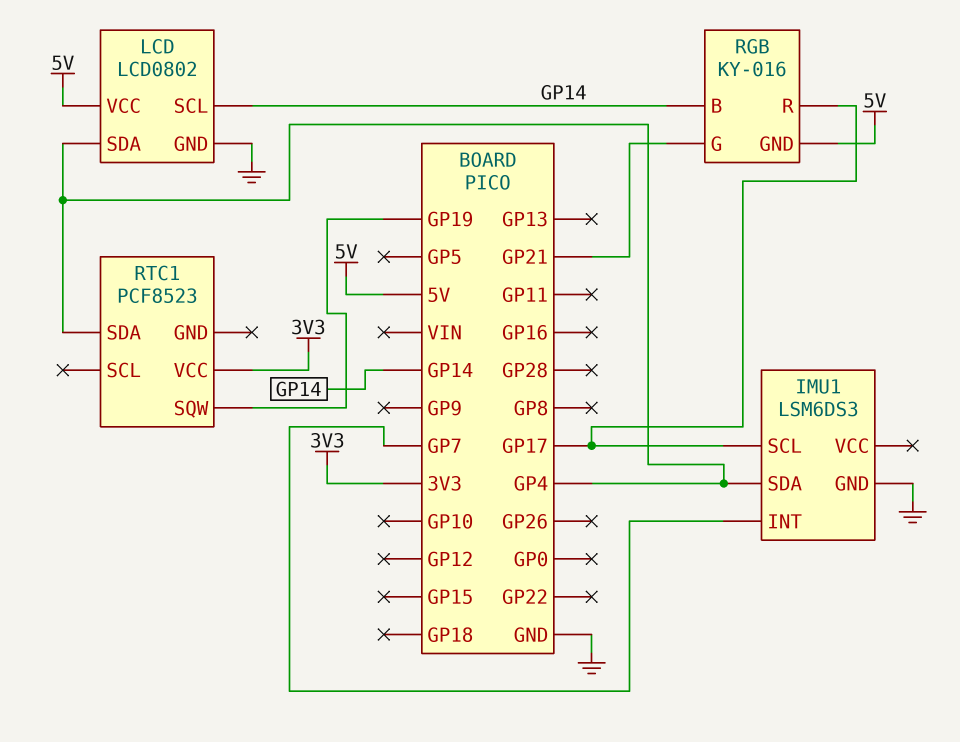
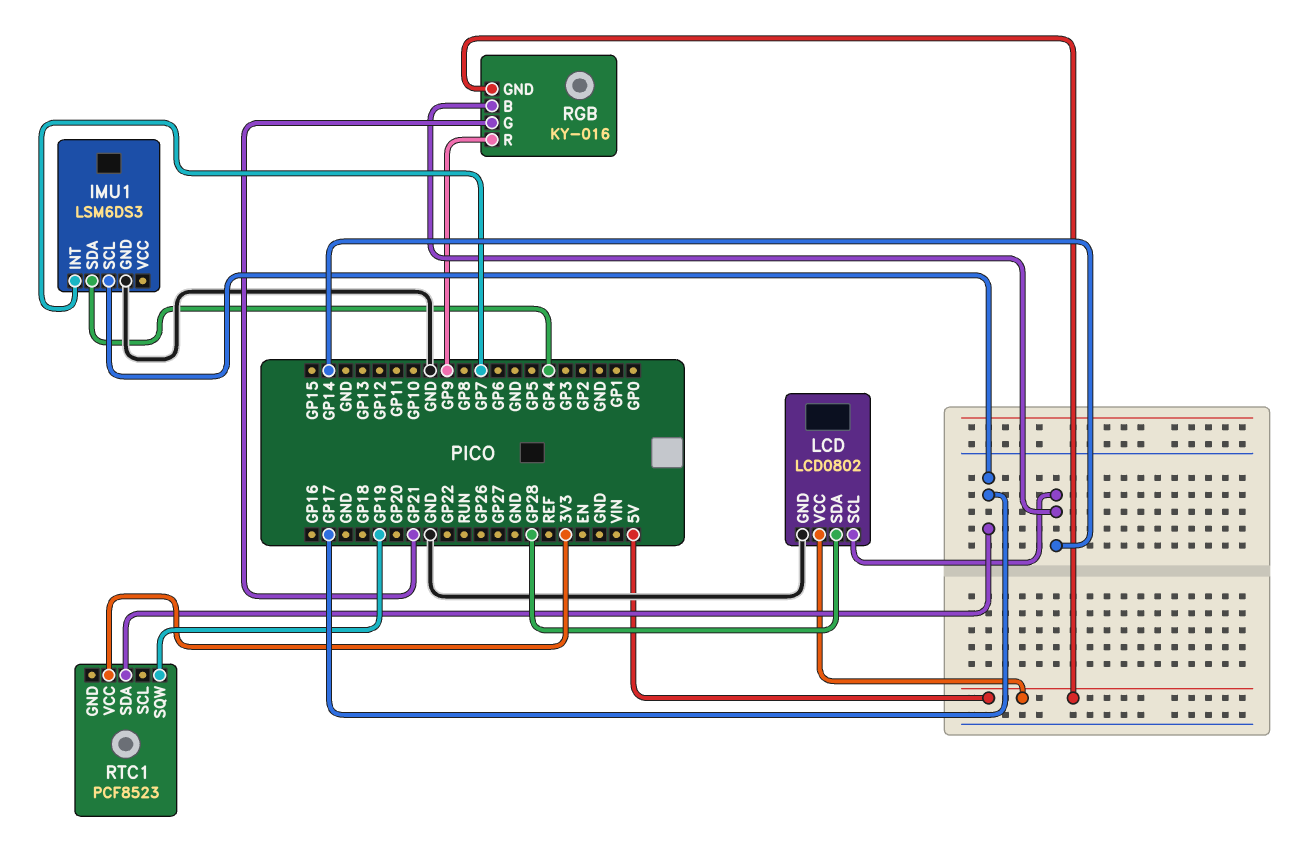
LCD pin SDA: GP4 -> GP28
RGB pin R: GP17 -> GP9
RTC1 pin SDA: GP4 -> GP17

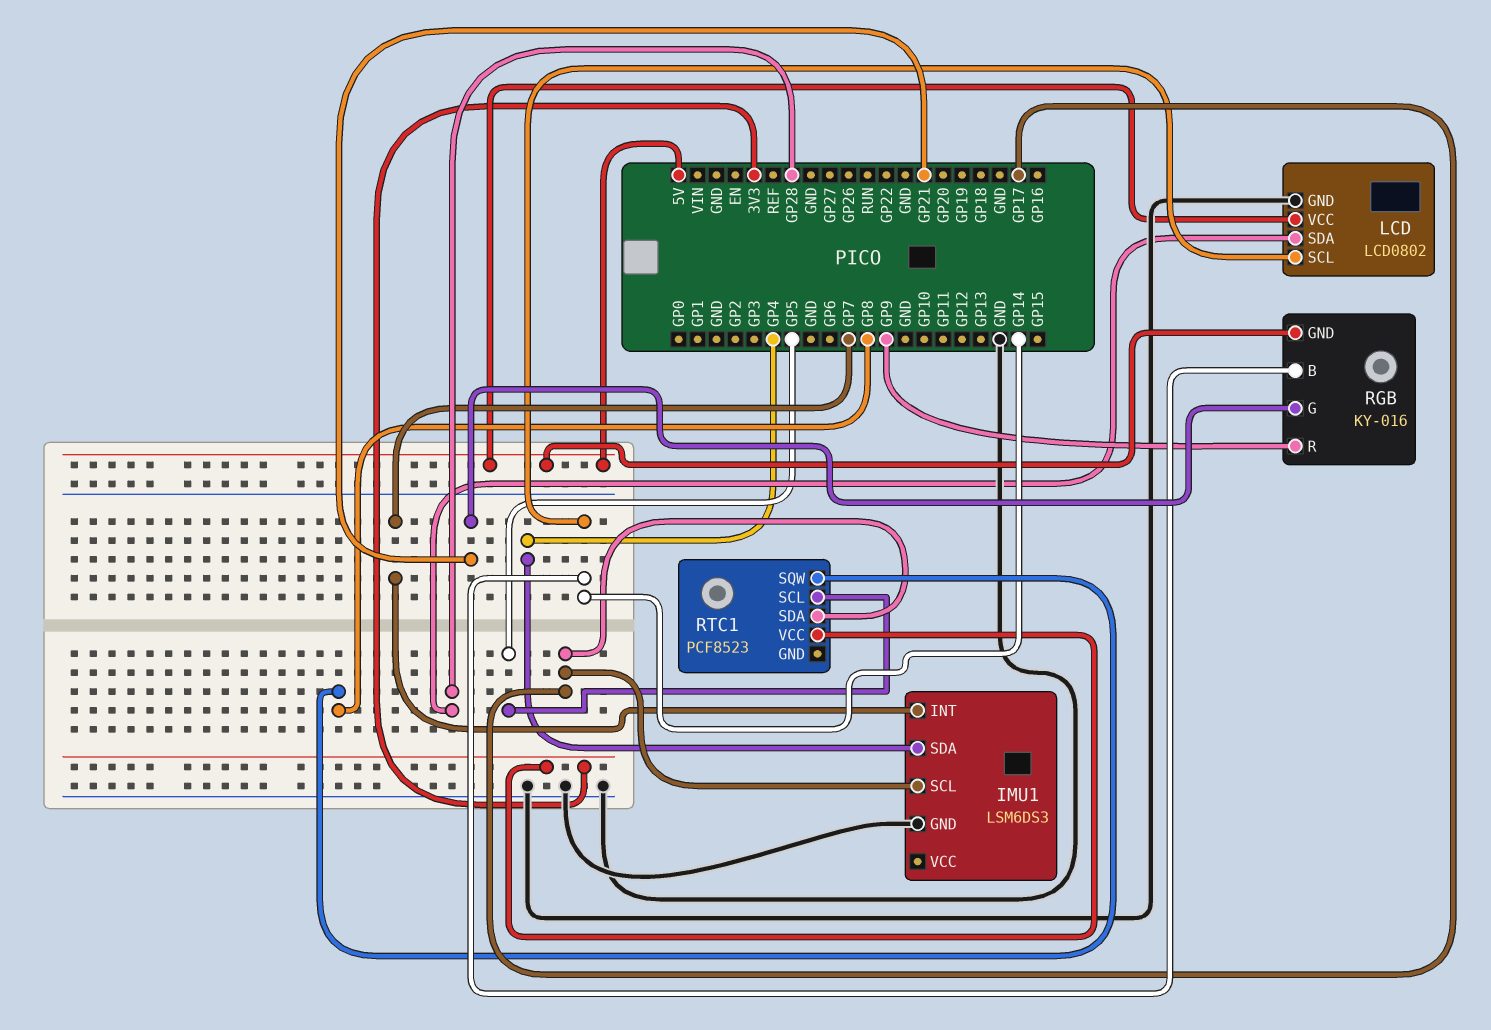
RTC1 pin SCL: none -> GP5
RTC1 pin SQW: GP19 -> GP8

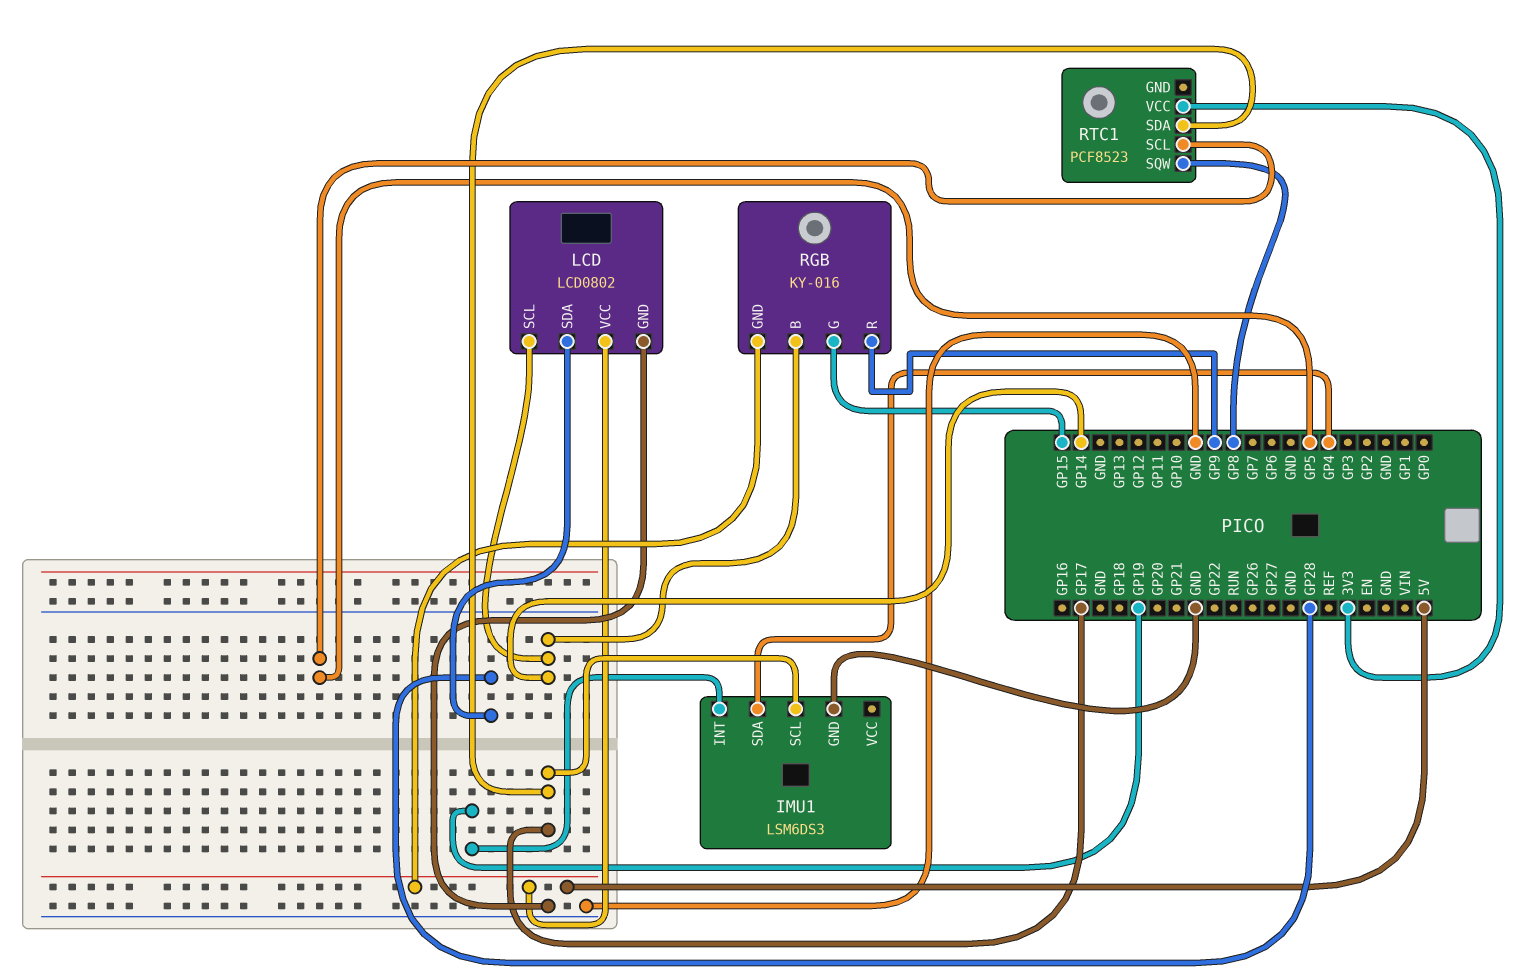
IMU1 pin INT: GP7 -> GP19
RGB pin G: GP21 -> GP15

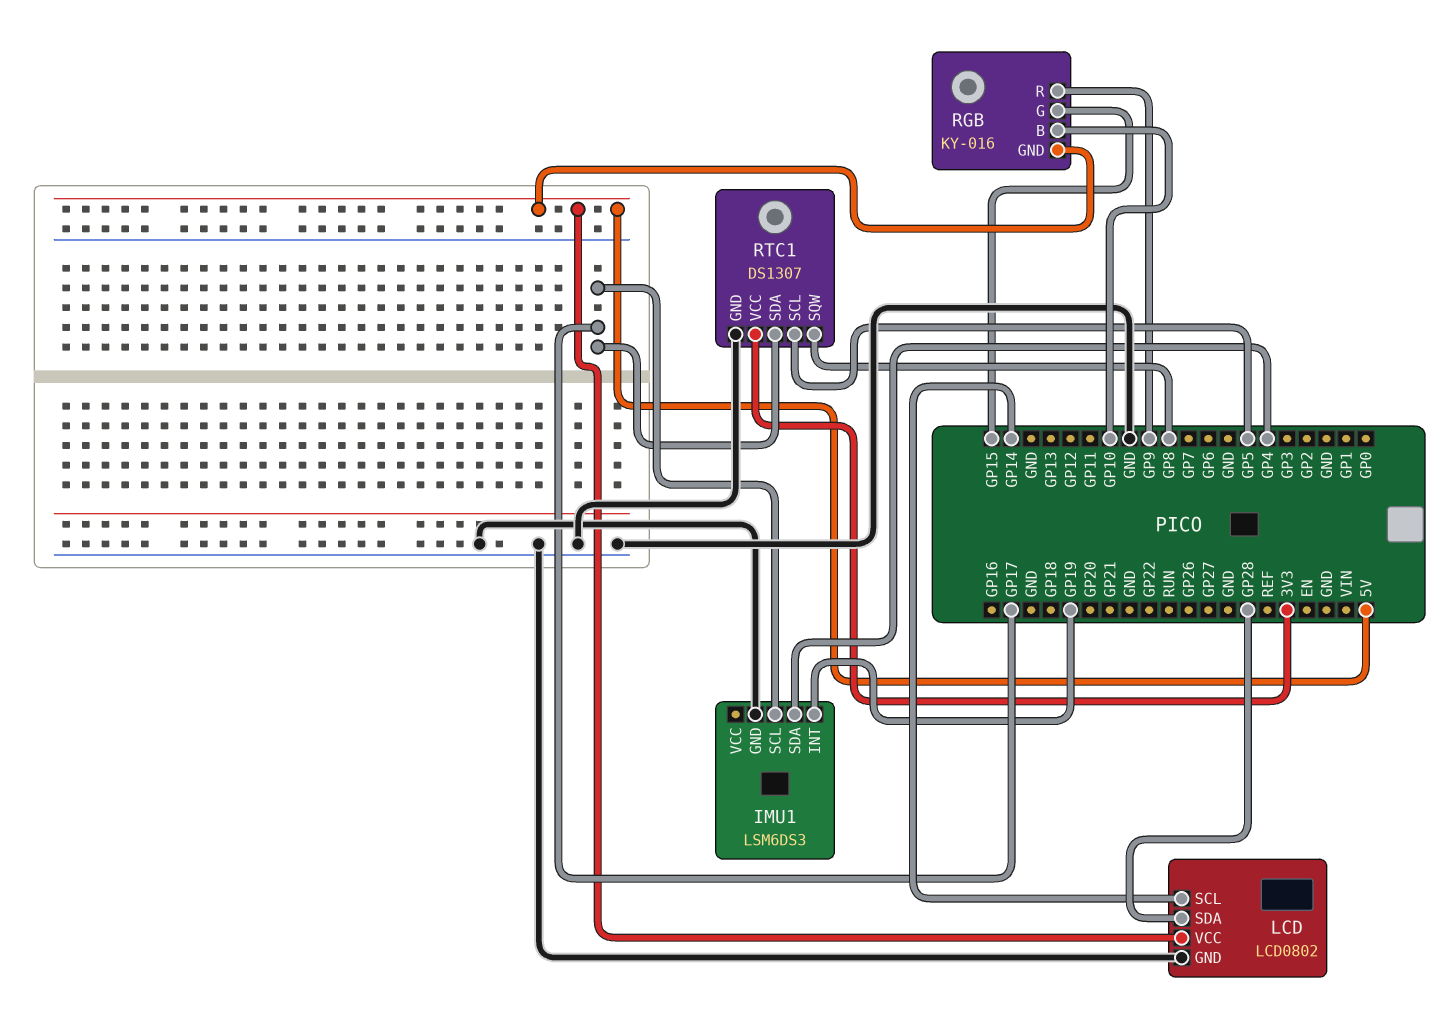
RGB pin B: GP14 -> GP10
RTC1: PCF8523 -> DS1307
RTC1 pin GND: none -> GND

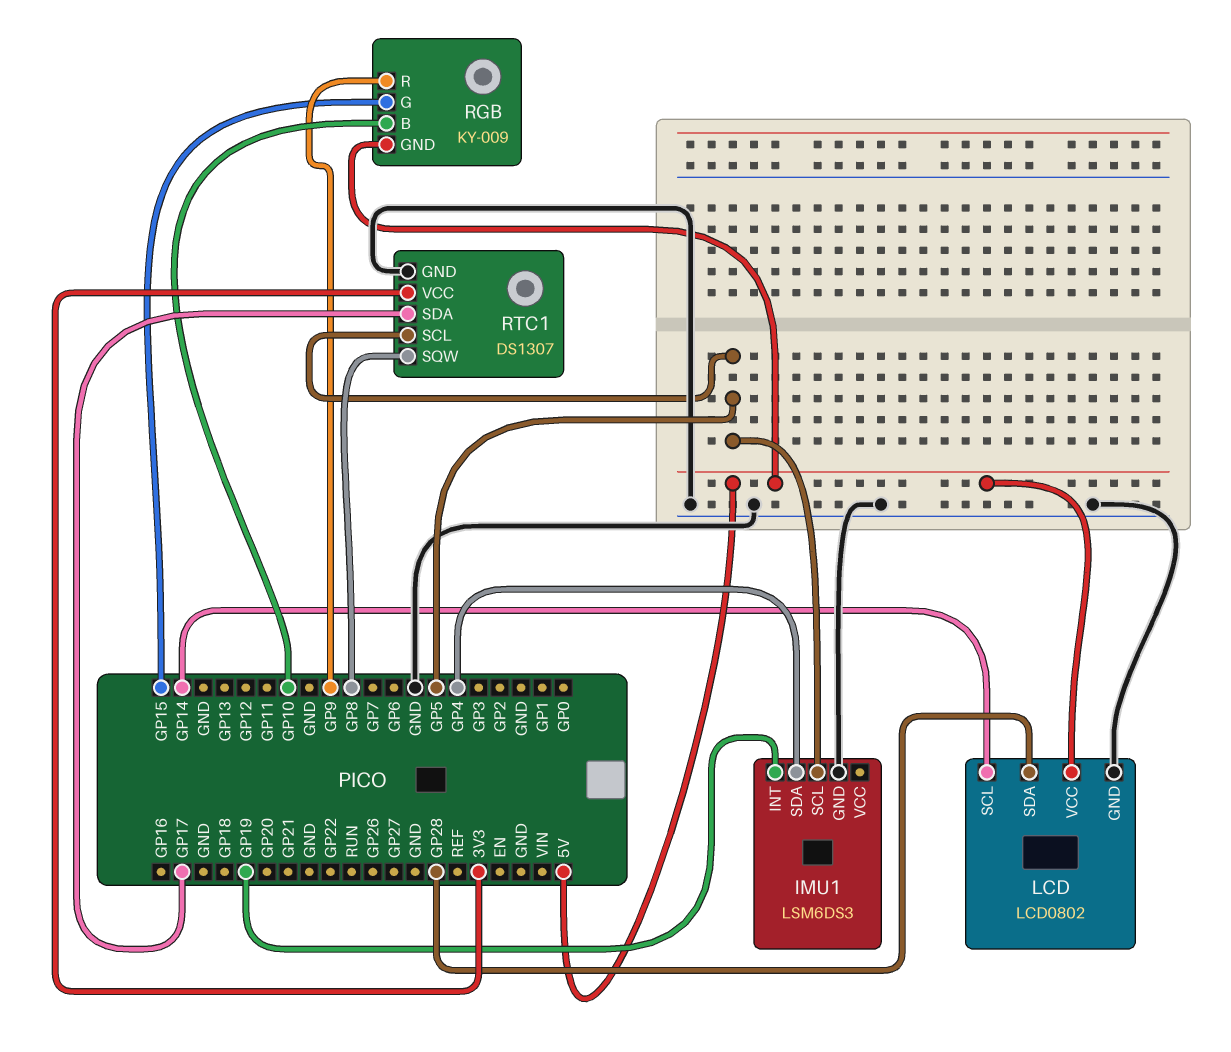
IMU1 pin SCL: GP17 -> GP5
RGB: KY-016 -> KY-009

